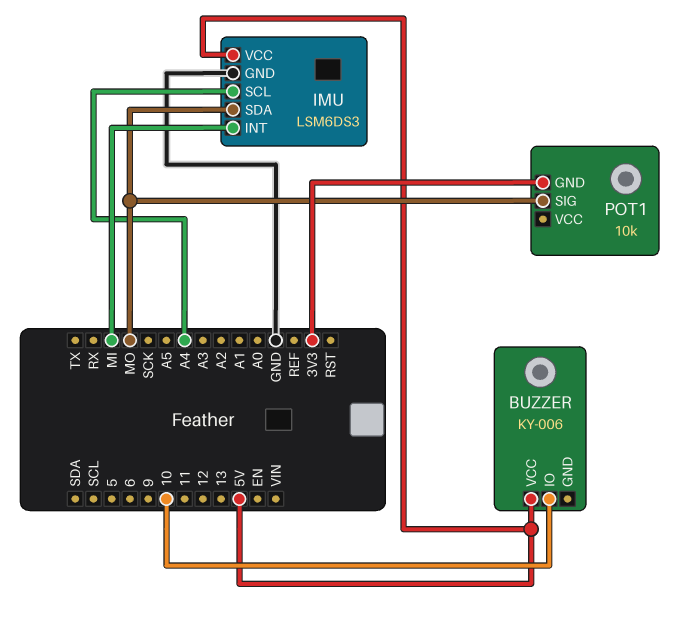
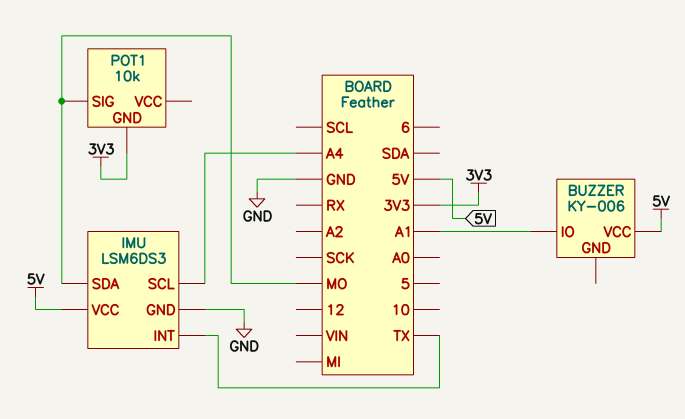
BUZZER pin IO: 10 -> A1
IMU pin INT: MI -> TX

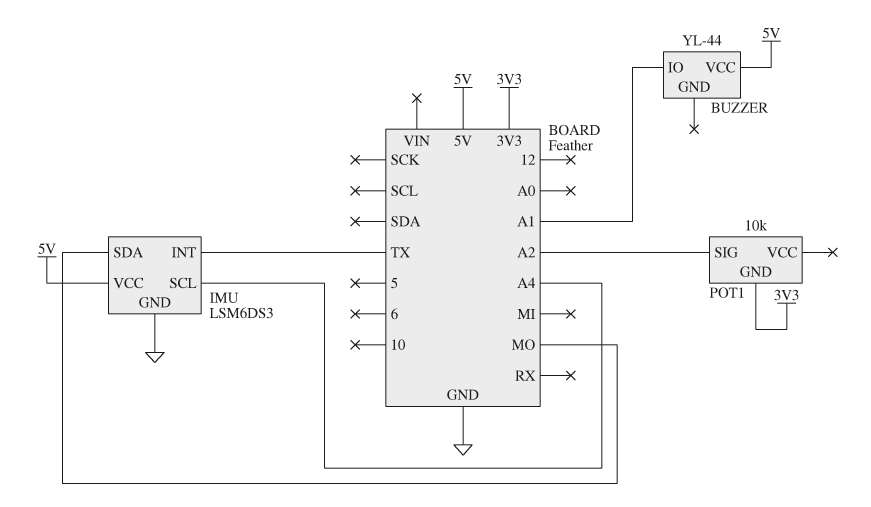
BUZZER: KY-006 -> YL-44
POT1 pin SIG: MO -> A2

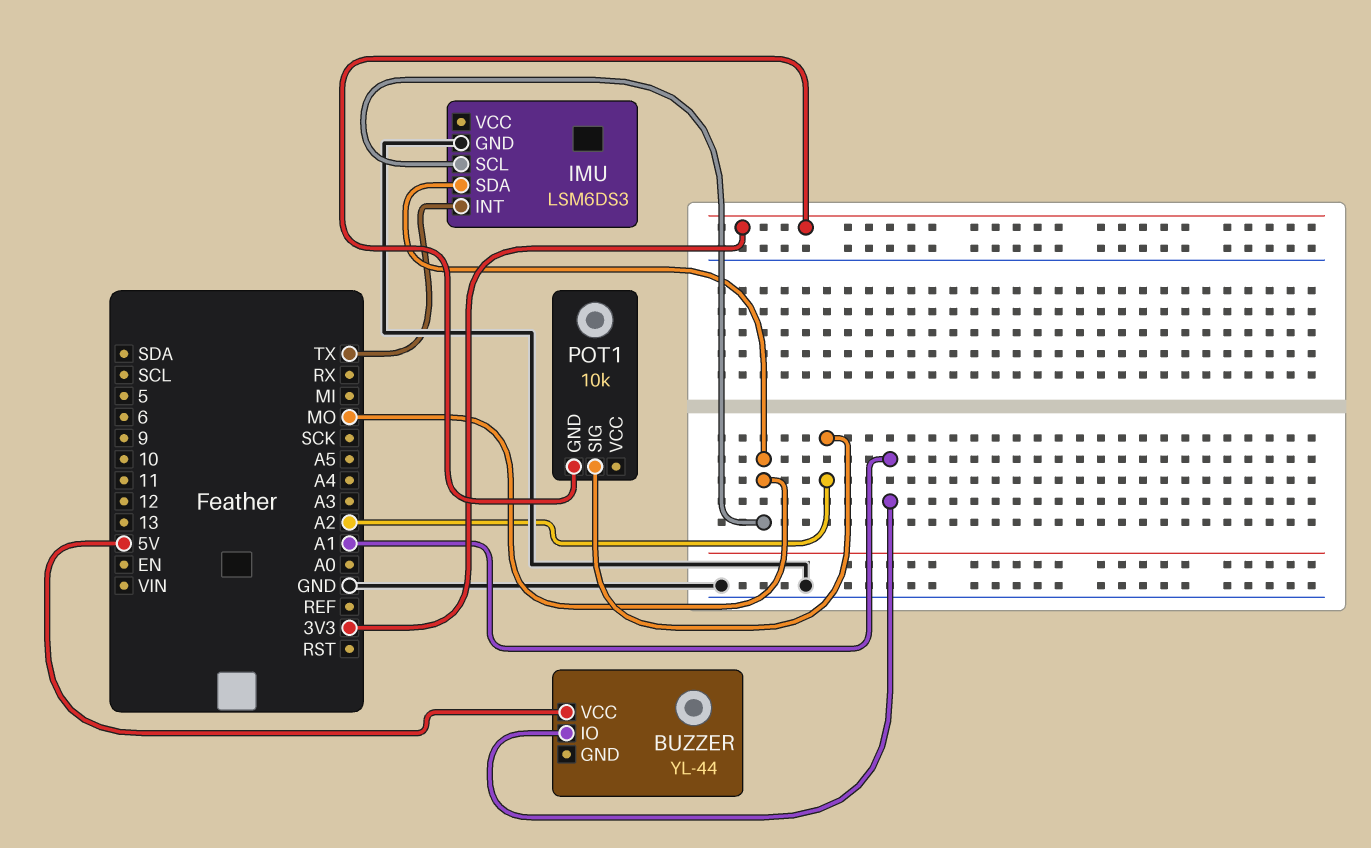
IMU pin SCL: A4 -> MO
IMU pin VCC: 5V -> none

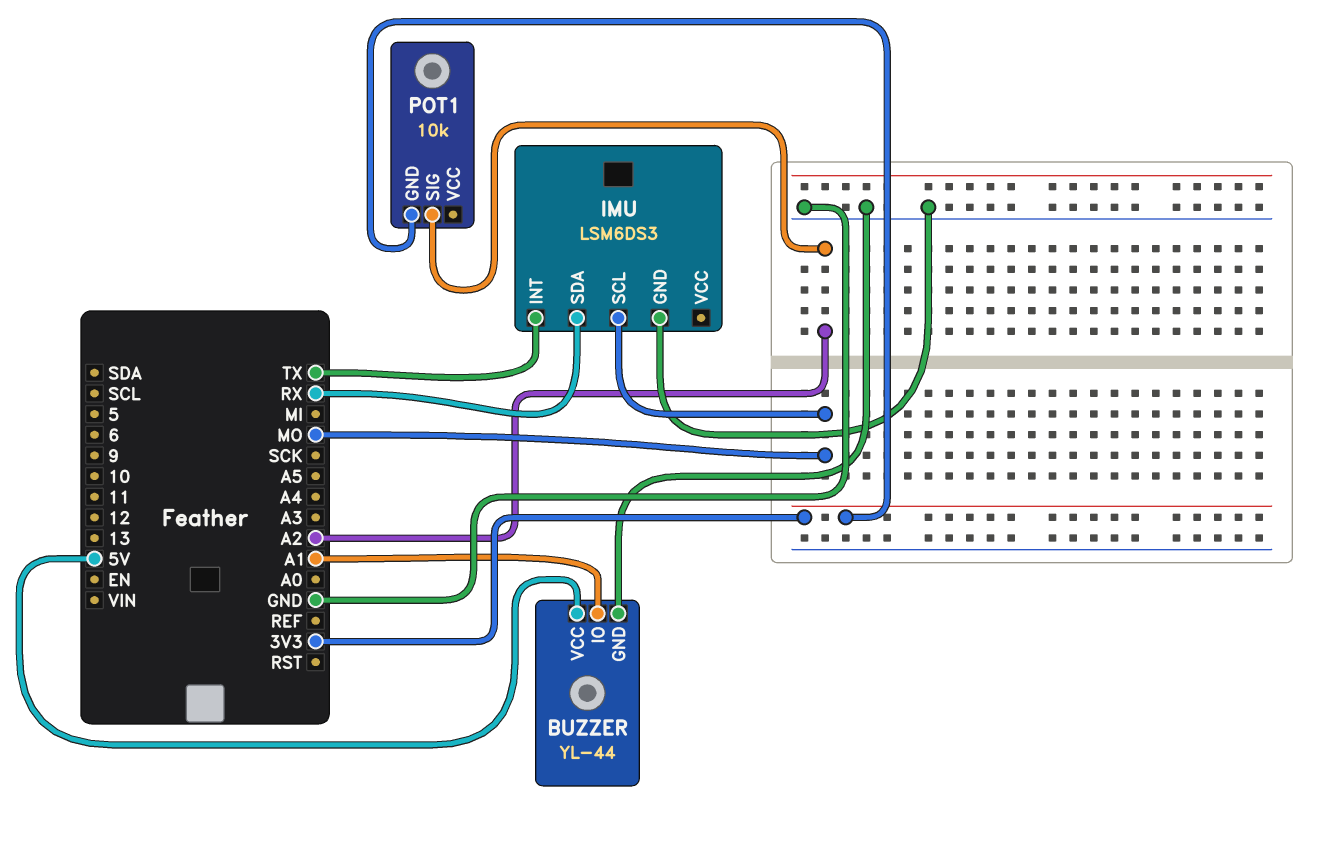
BUZZER pin GND: none -> GND
IMU pin SDA: MO -> RX

